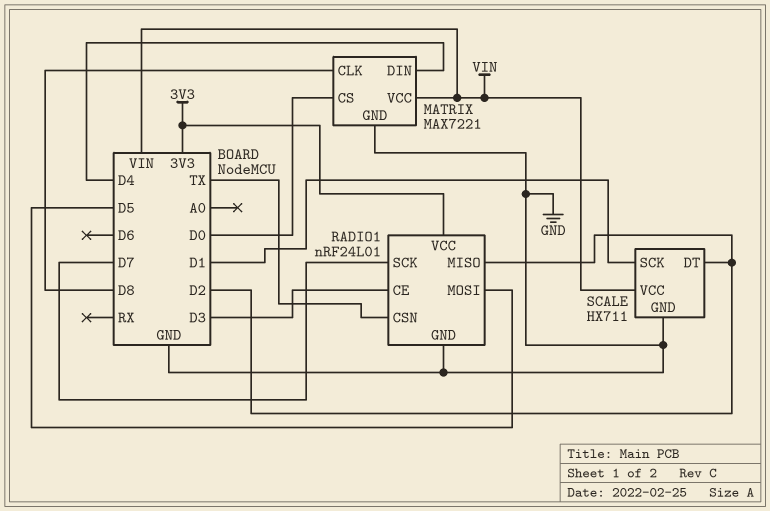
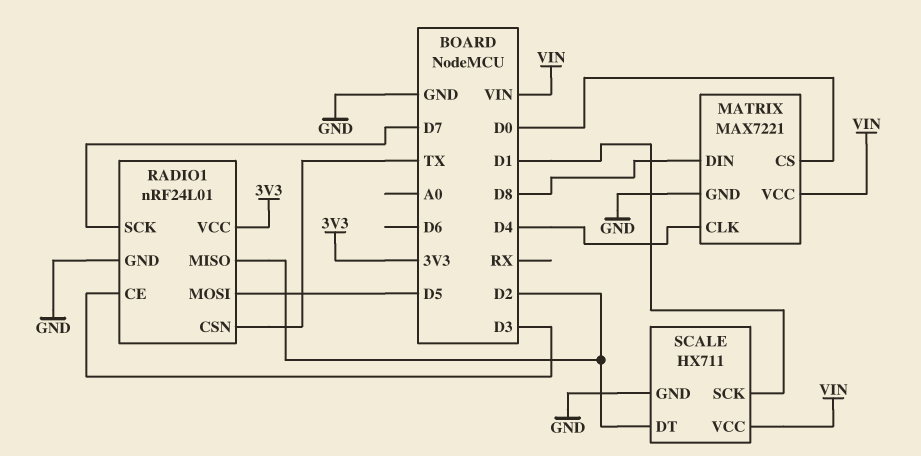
MATRIX pin CLK: D8 -> D4
MATRIX pin DIN: D4 -> D8

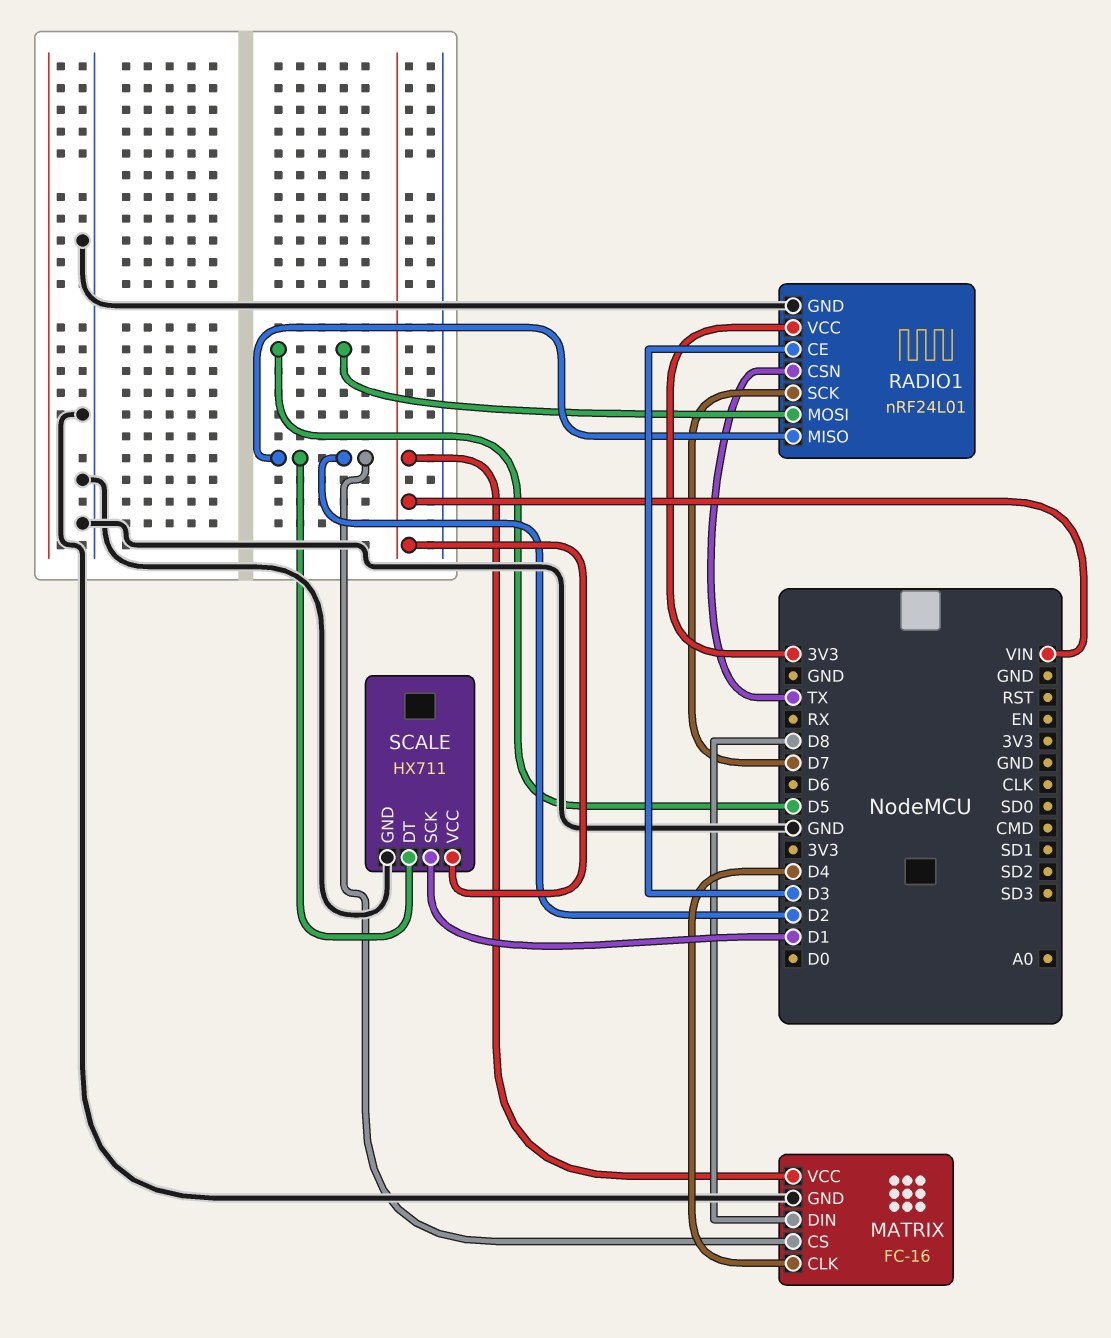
MATRIX: MAX7221 -> FC-16
MATRIX pin CS: D0 -> D2

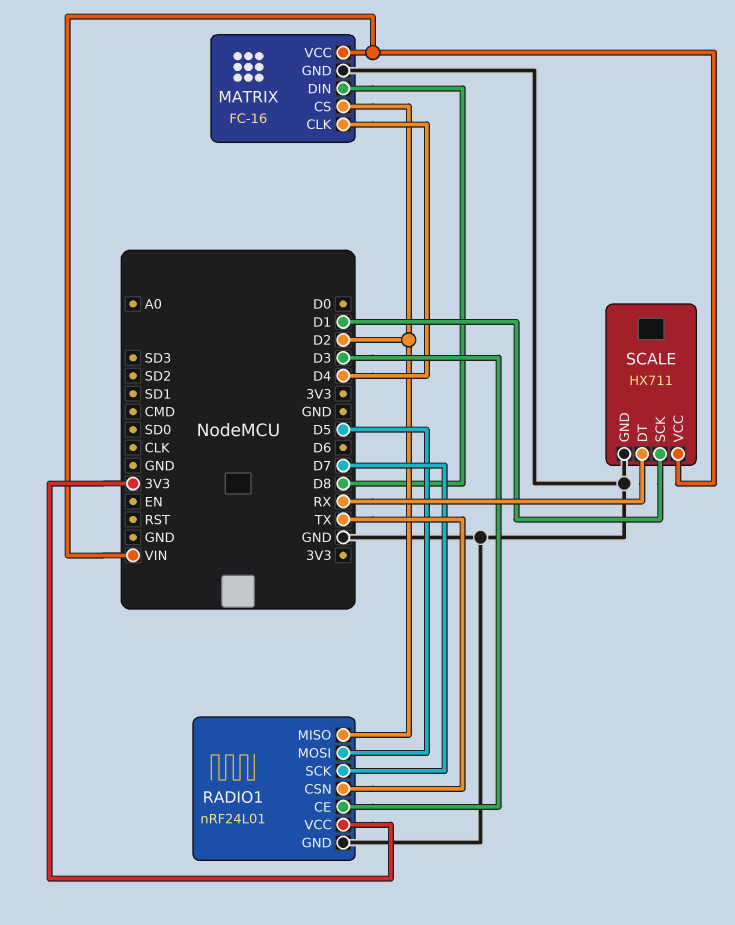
SCALE pin DT: D2 -> RX

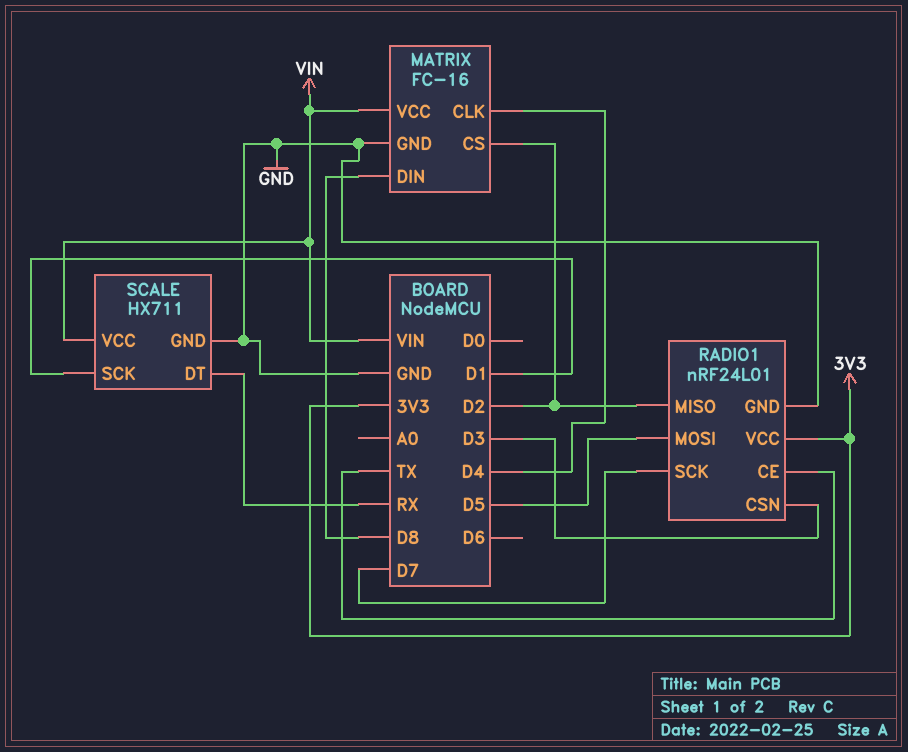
RADIO1 pin CE: D3 -> TX
RADIO1 pin CSN: TX -> D3

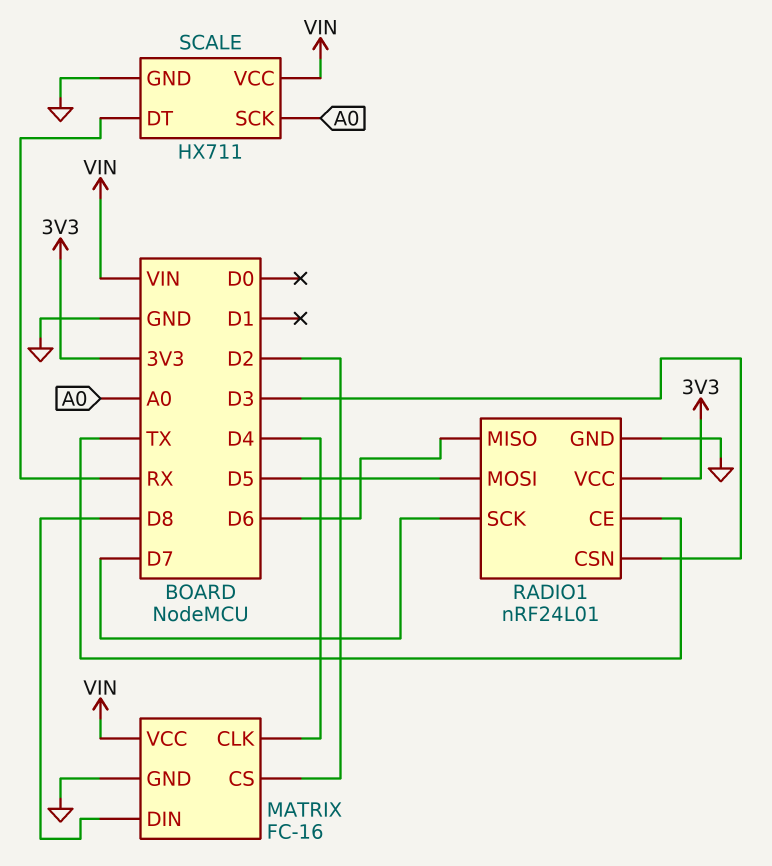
RADIO1 pin MISO: D2 -> D6
SCALE pin SCK: D1 -> A0

